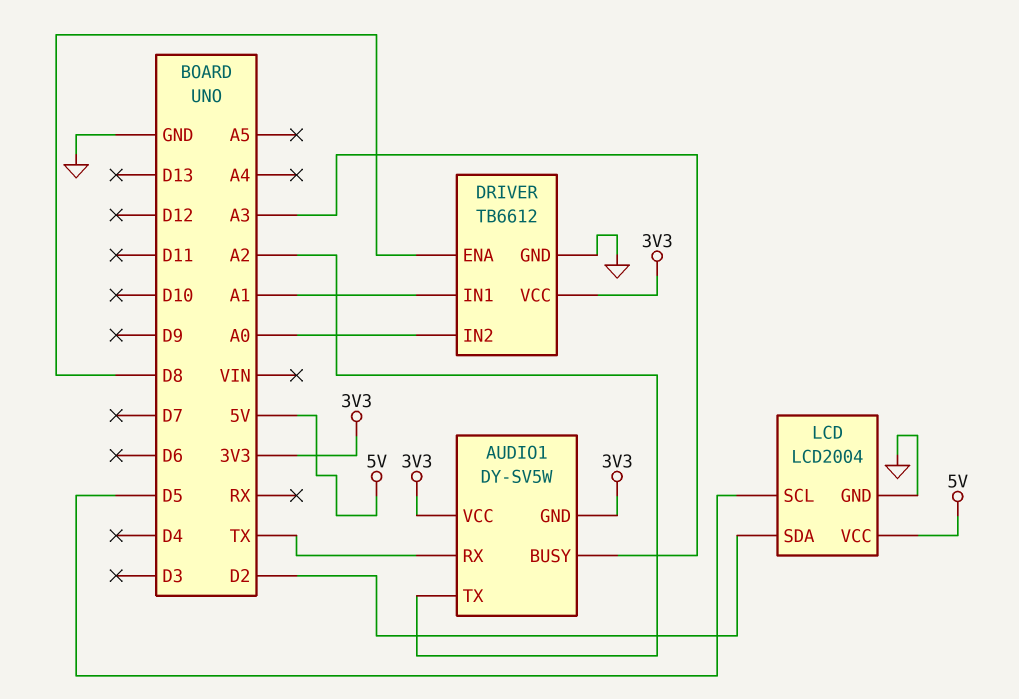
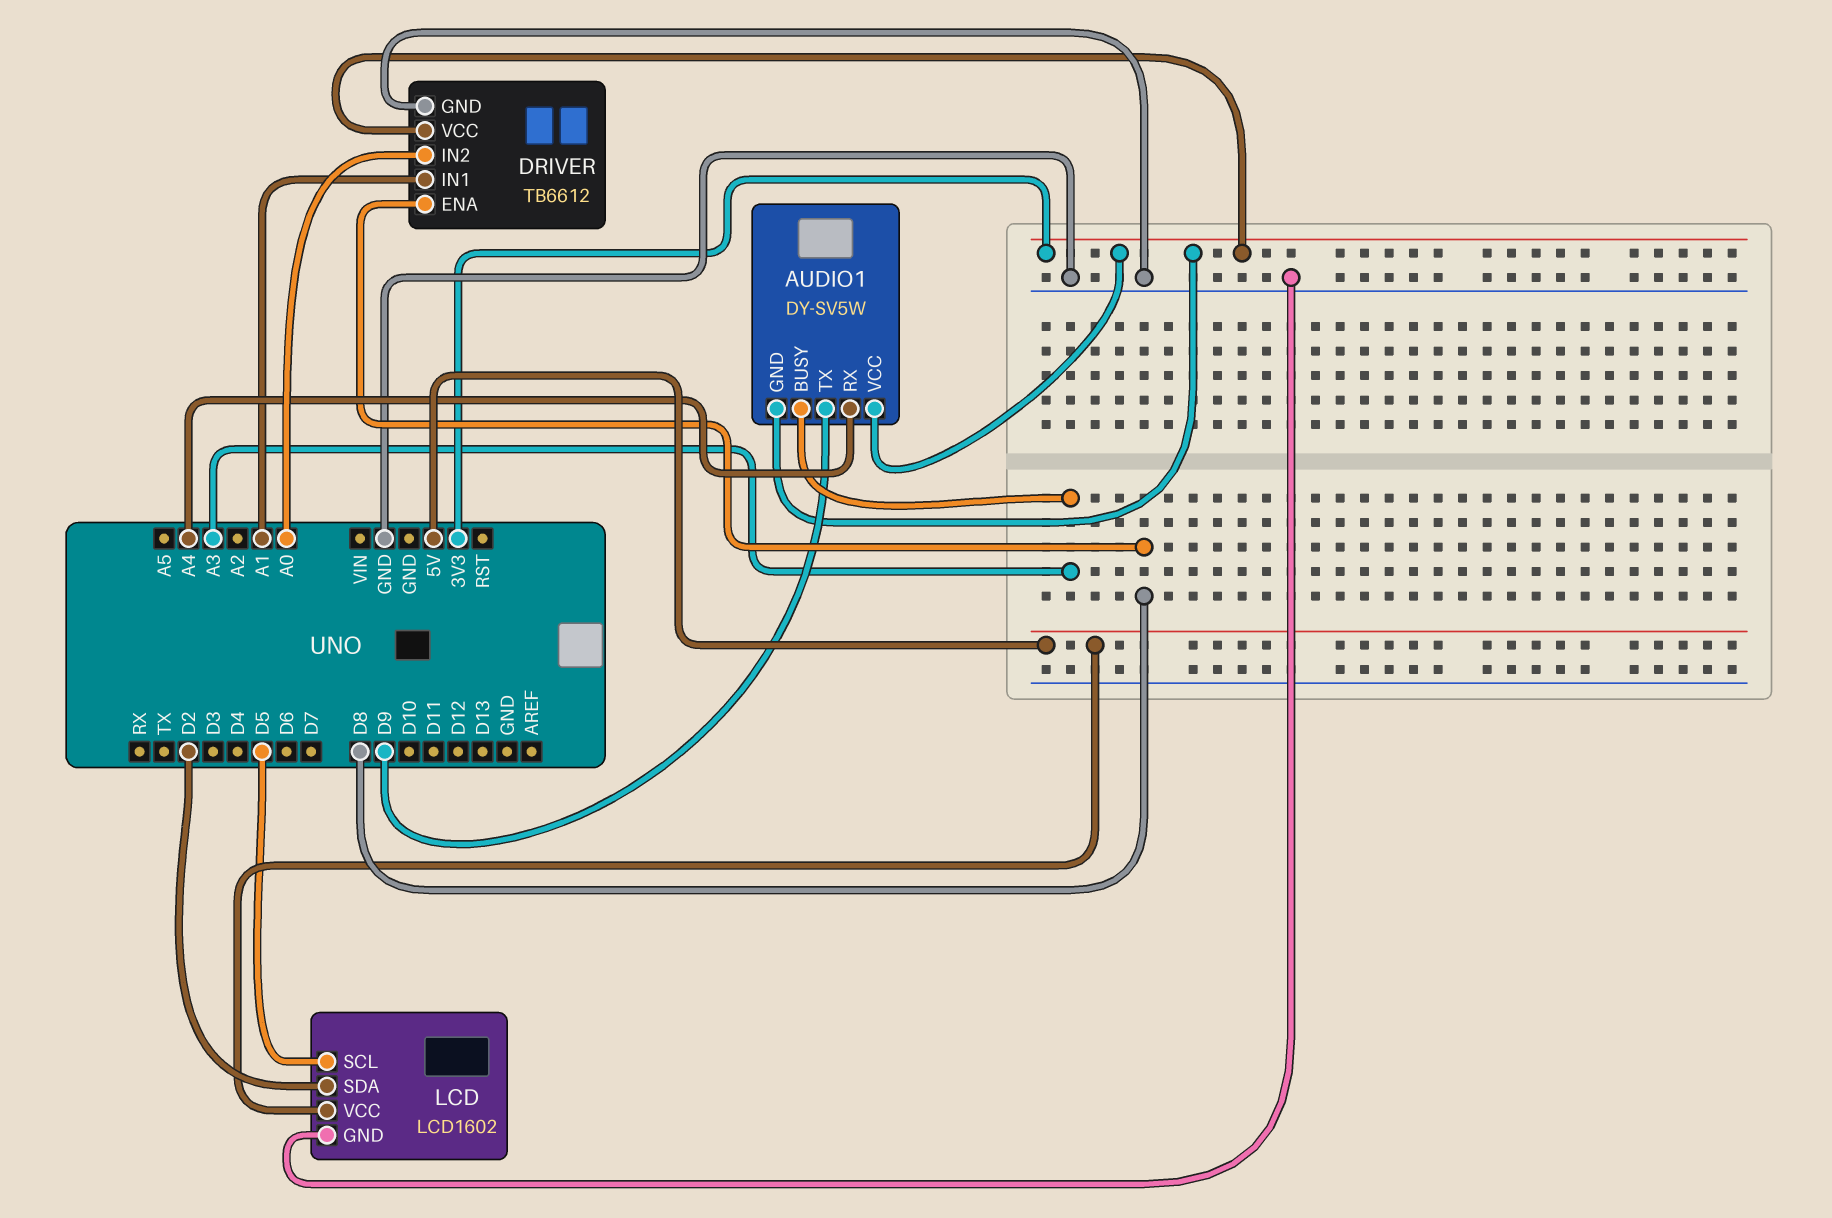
AUDIO1 pin RX: TX -> A4
AUDIO1 pin TX: A2 -> D9
LCD: LCD2004 -> LCD1602

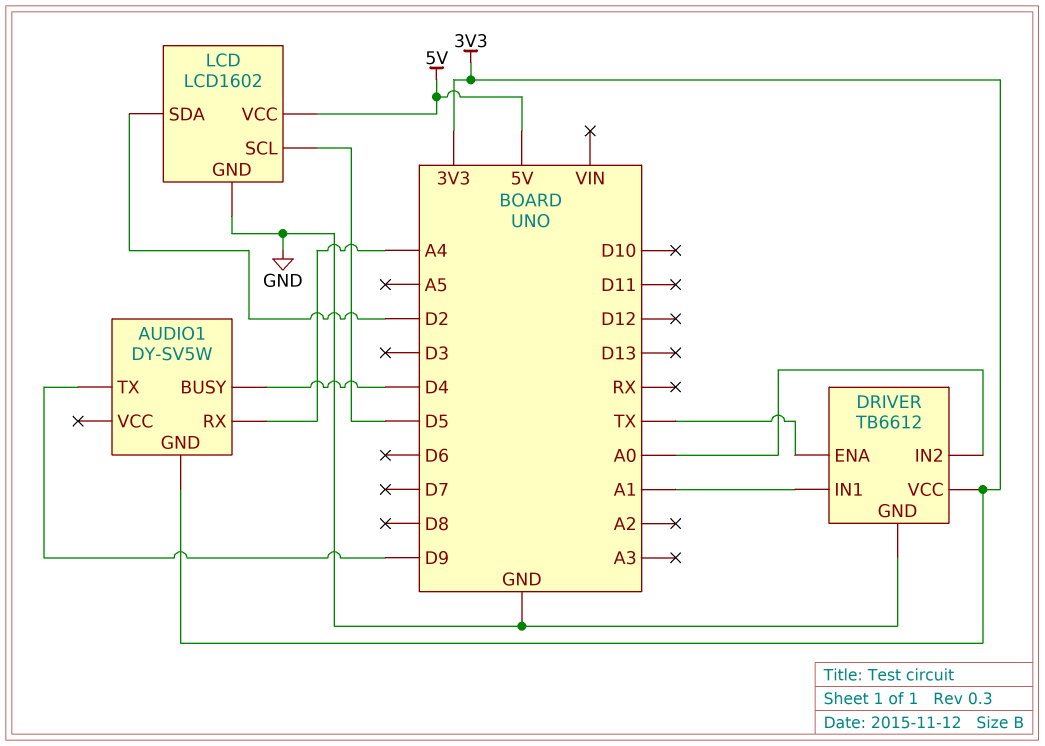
AUDIO1 pin BUSY: A3 -> D4
AUDIO1 pin VCC: 3V3 -> none
DRIVER pin ENA: D8 -> TX

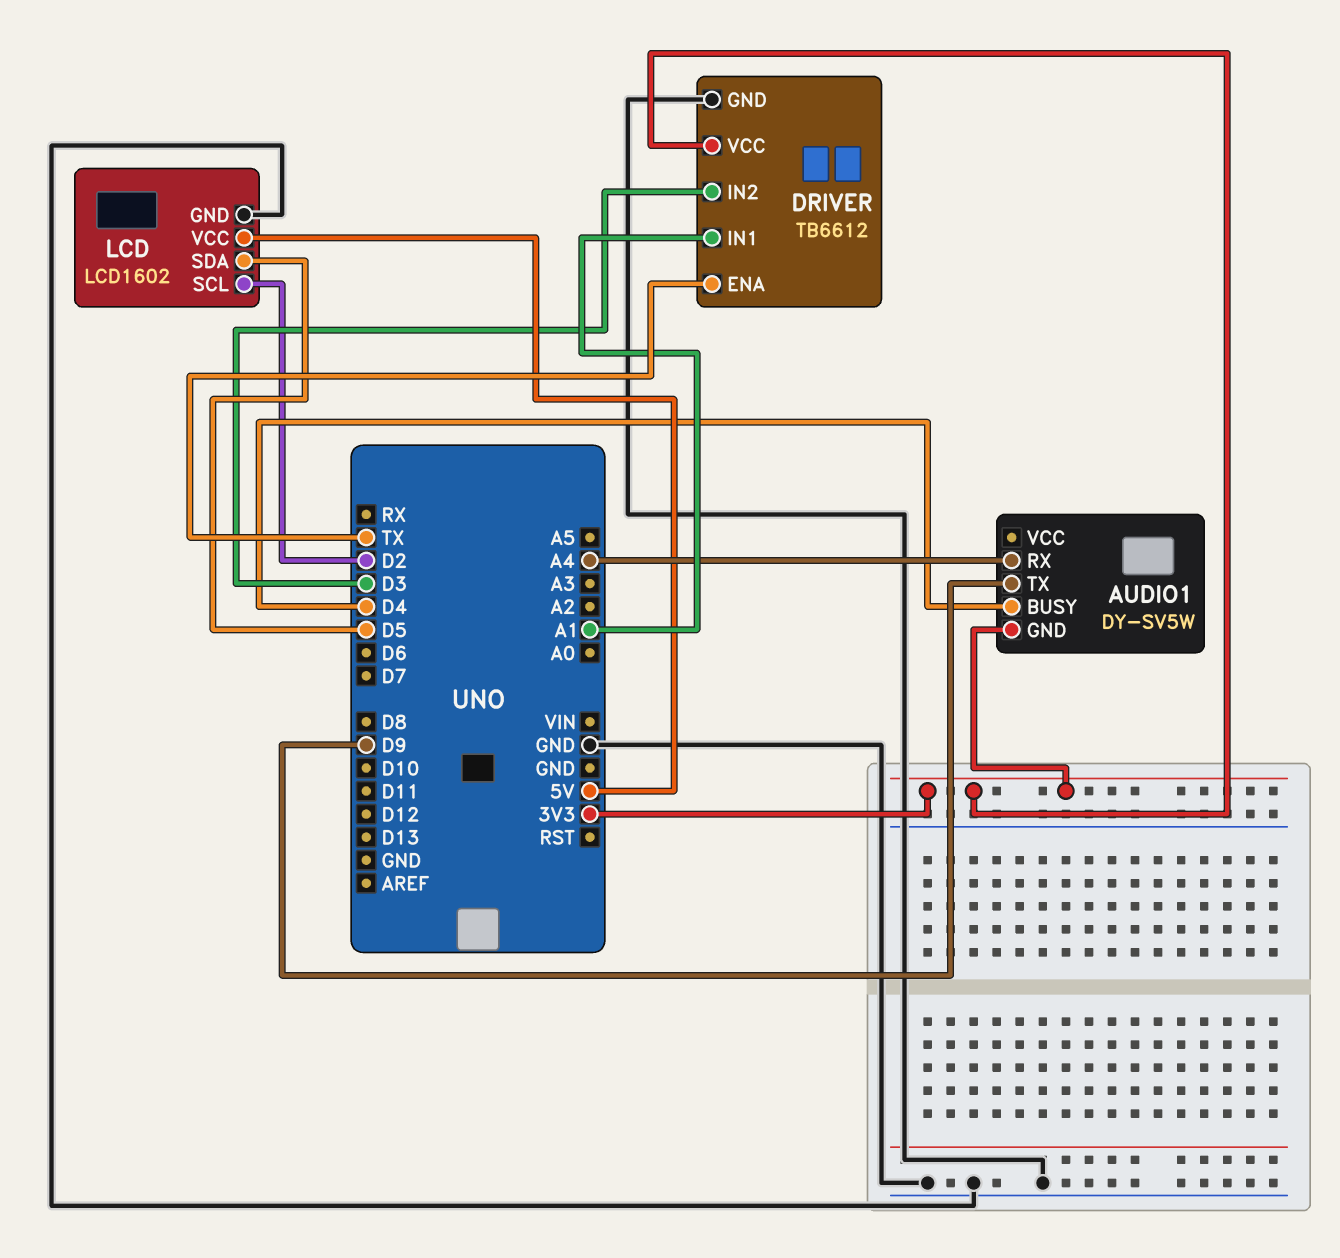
DRIVER pin IN2: A0 -> D3
LCD pin SCL: D5 -> D2
LCD pin SDA: D2 -> D5

